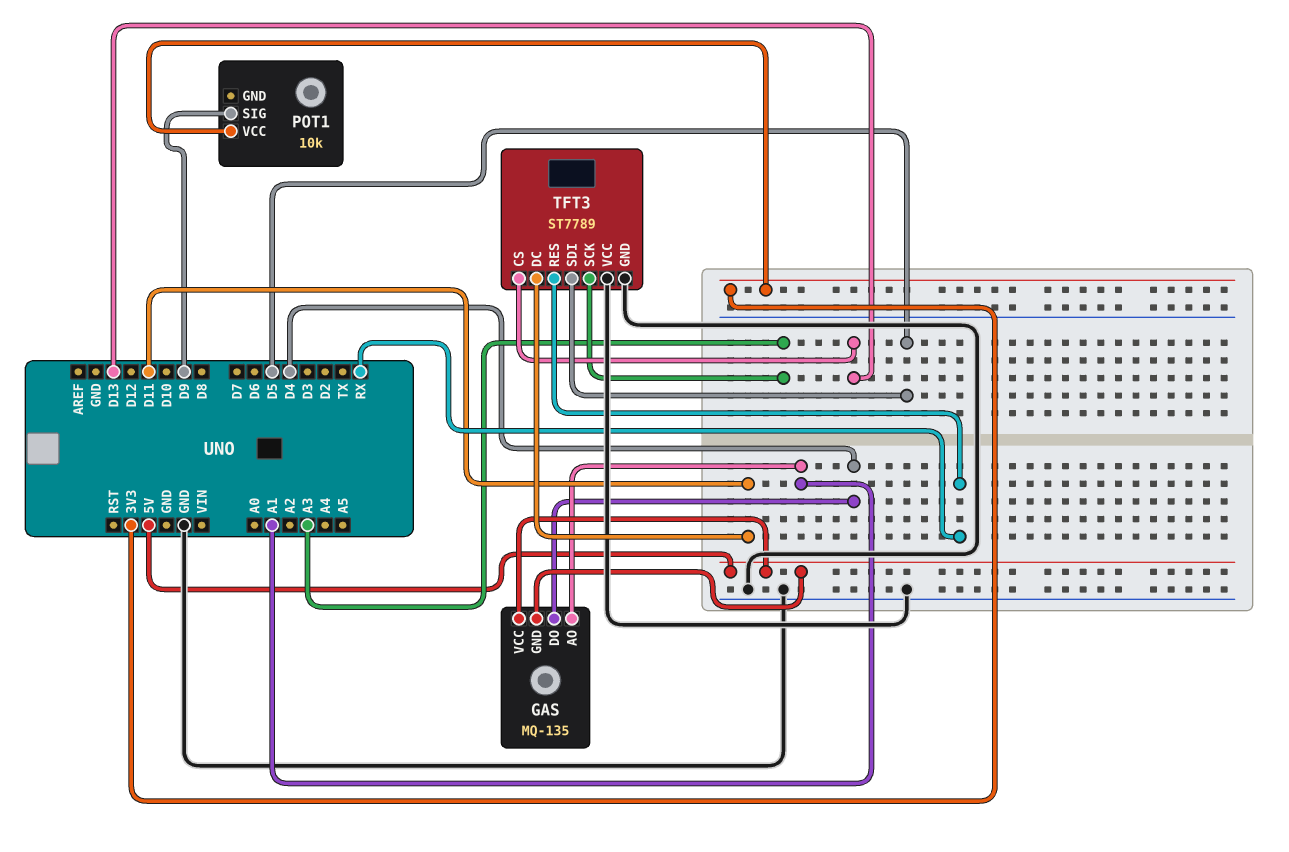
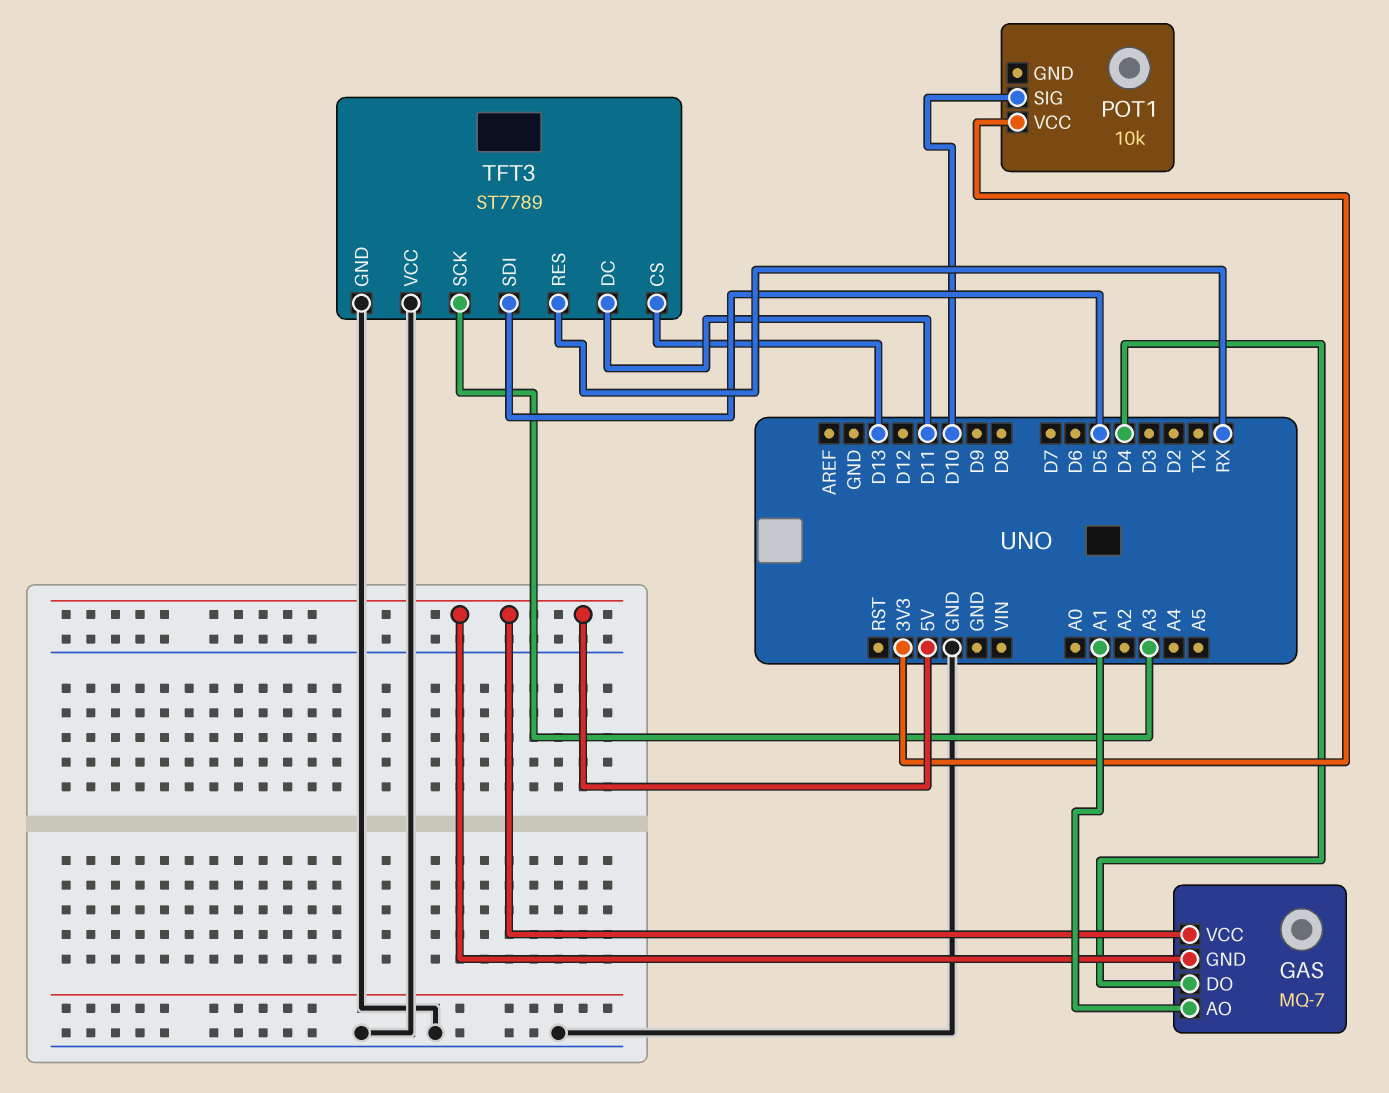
GAS: MQ-135 -> MQ-7
POT1 pin SIG: D9 -> D10

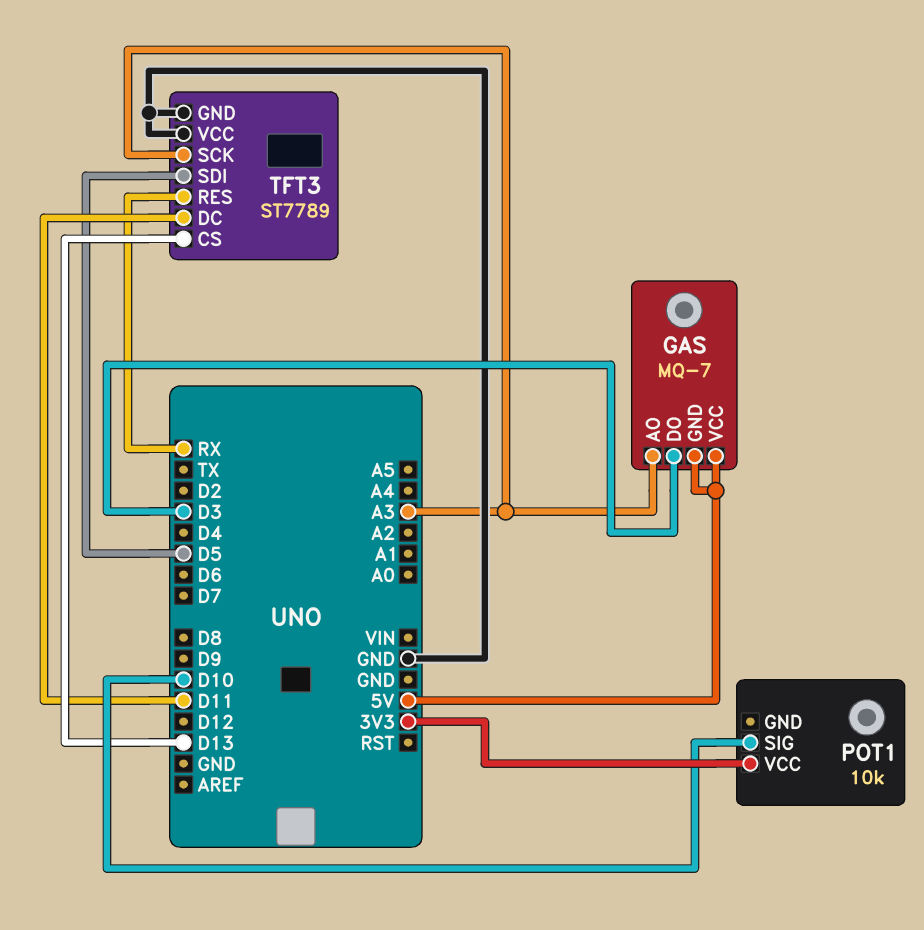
GAS pin AO: A1 -> A3
GAS pin DO: D4 -> D3

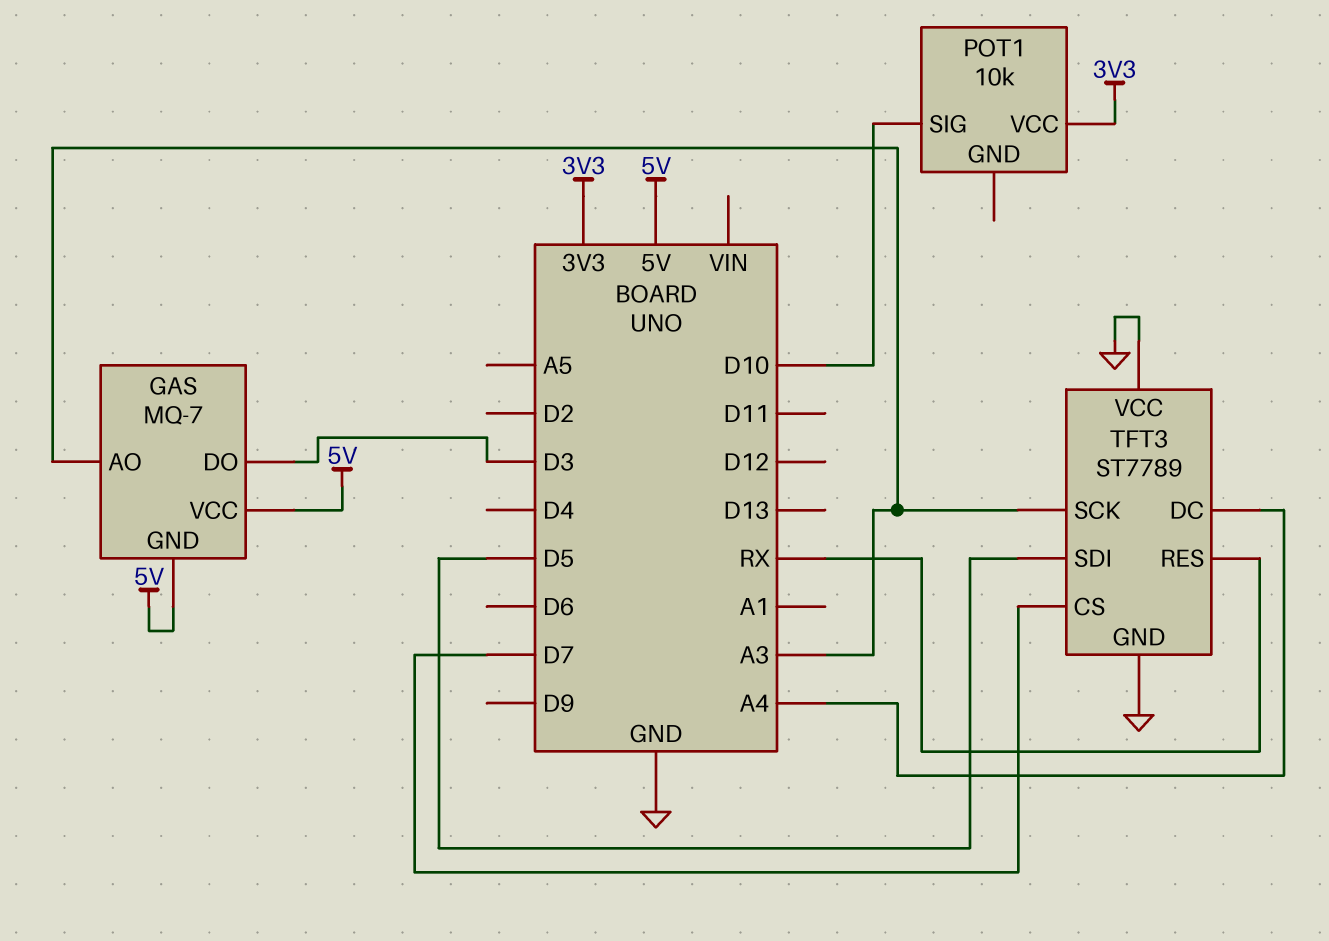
TFT3 pin CS: D13 -> D7
TFT3 pin DC: D11 -> A4

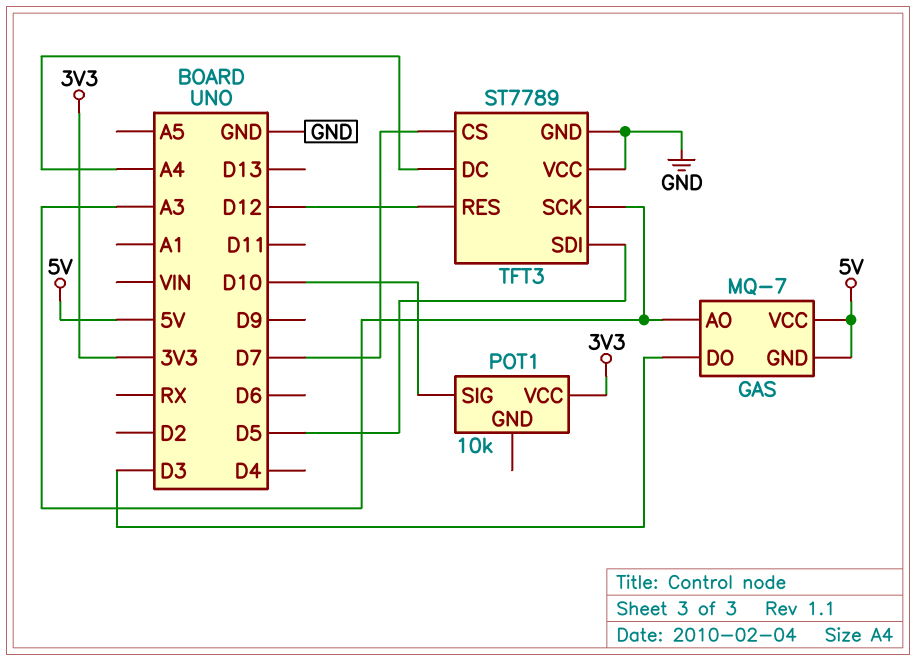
TFT3 pin RES: RX -> D12

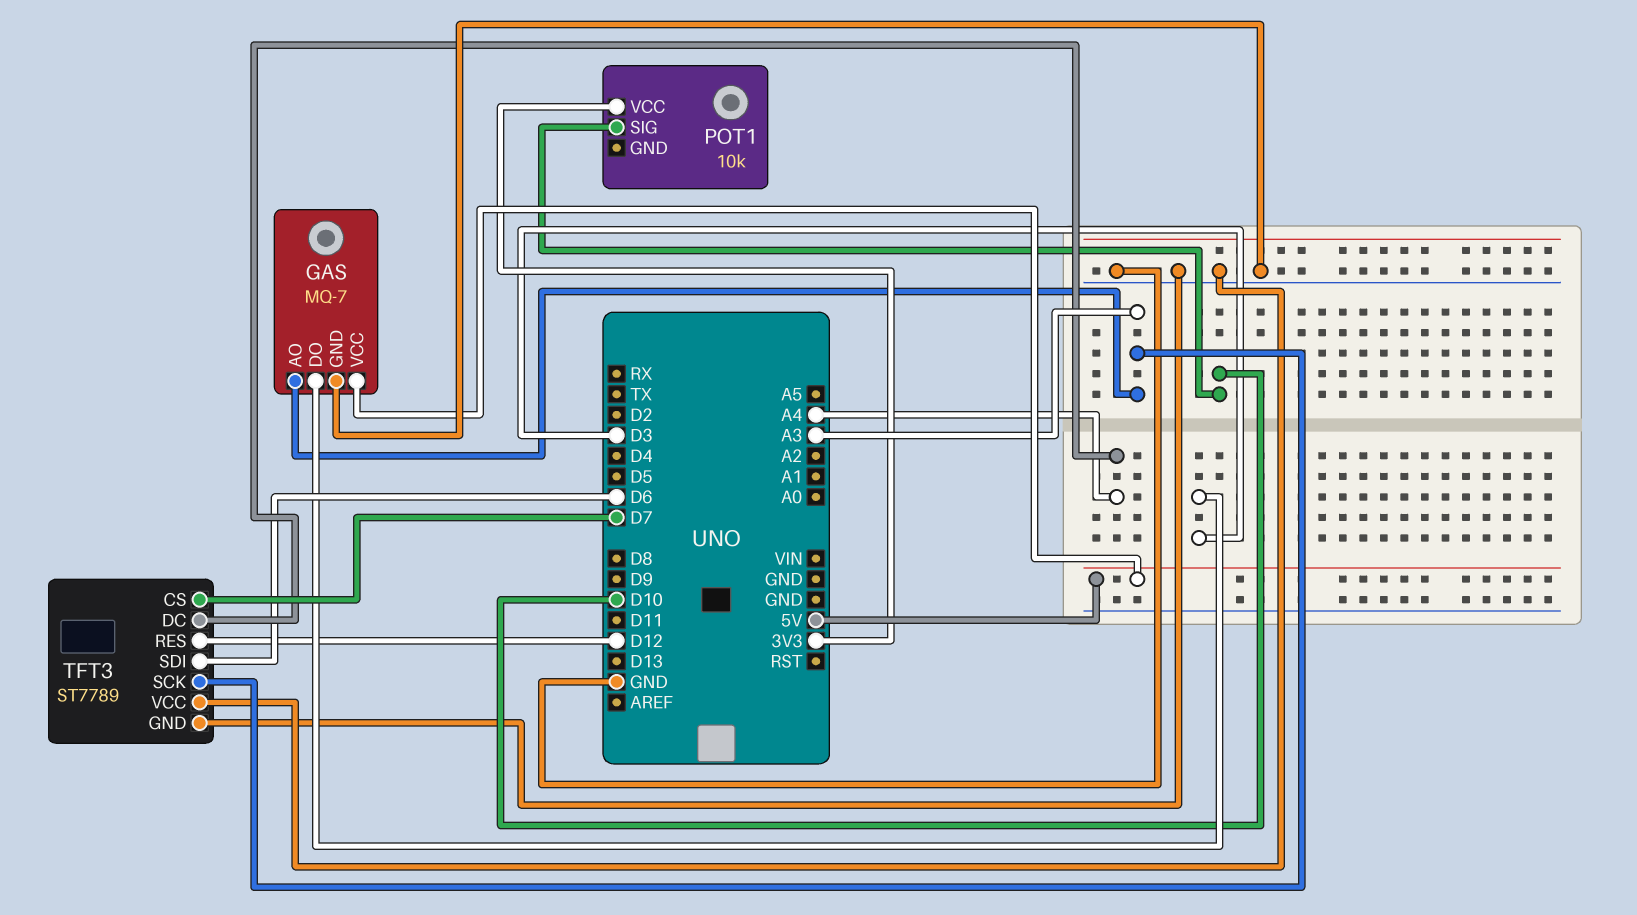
GAS pin GND: 5V -> GND
TFT3 pin SDI: D5 -> D6

